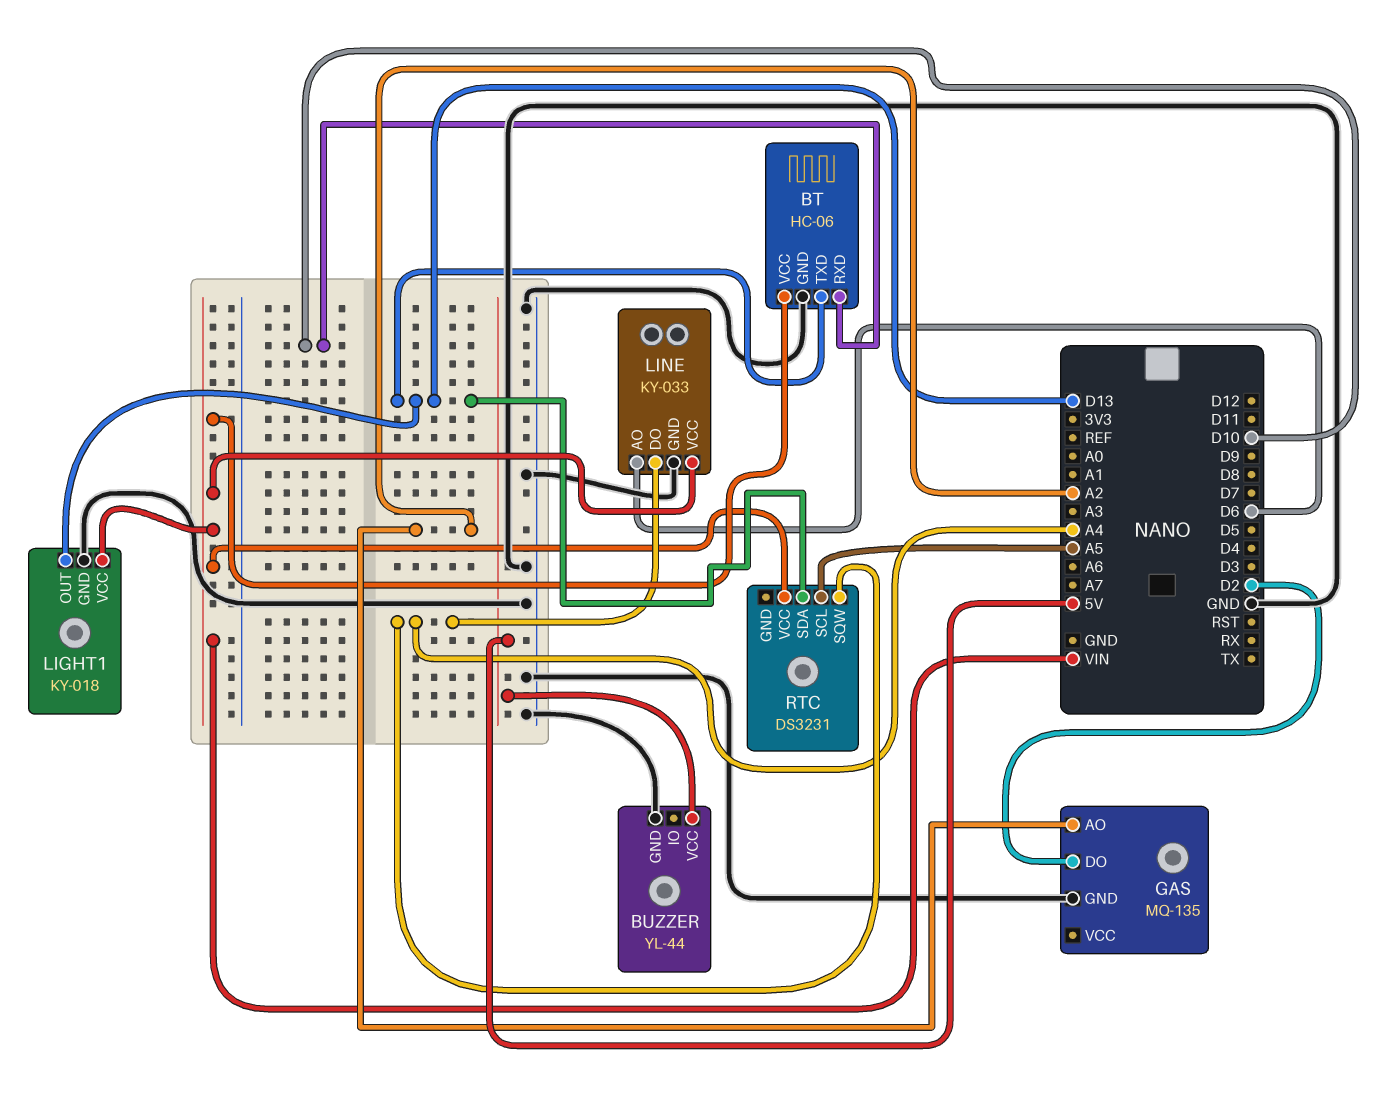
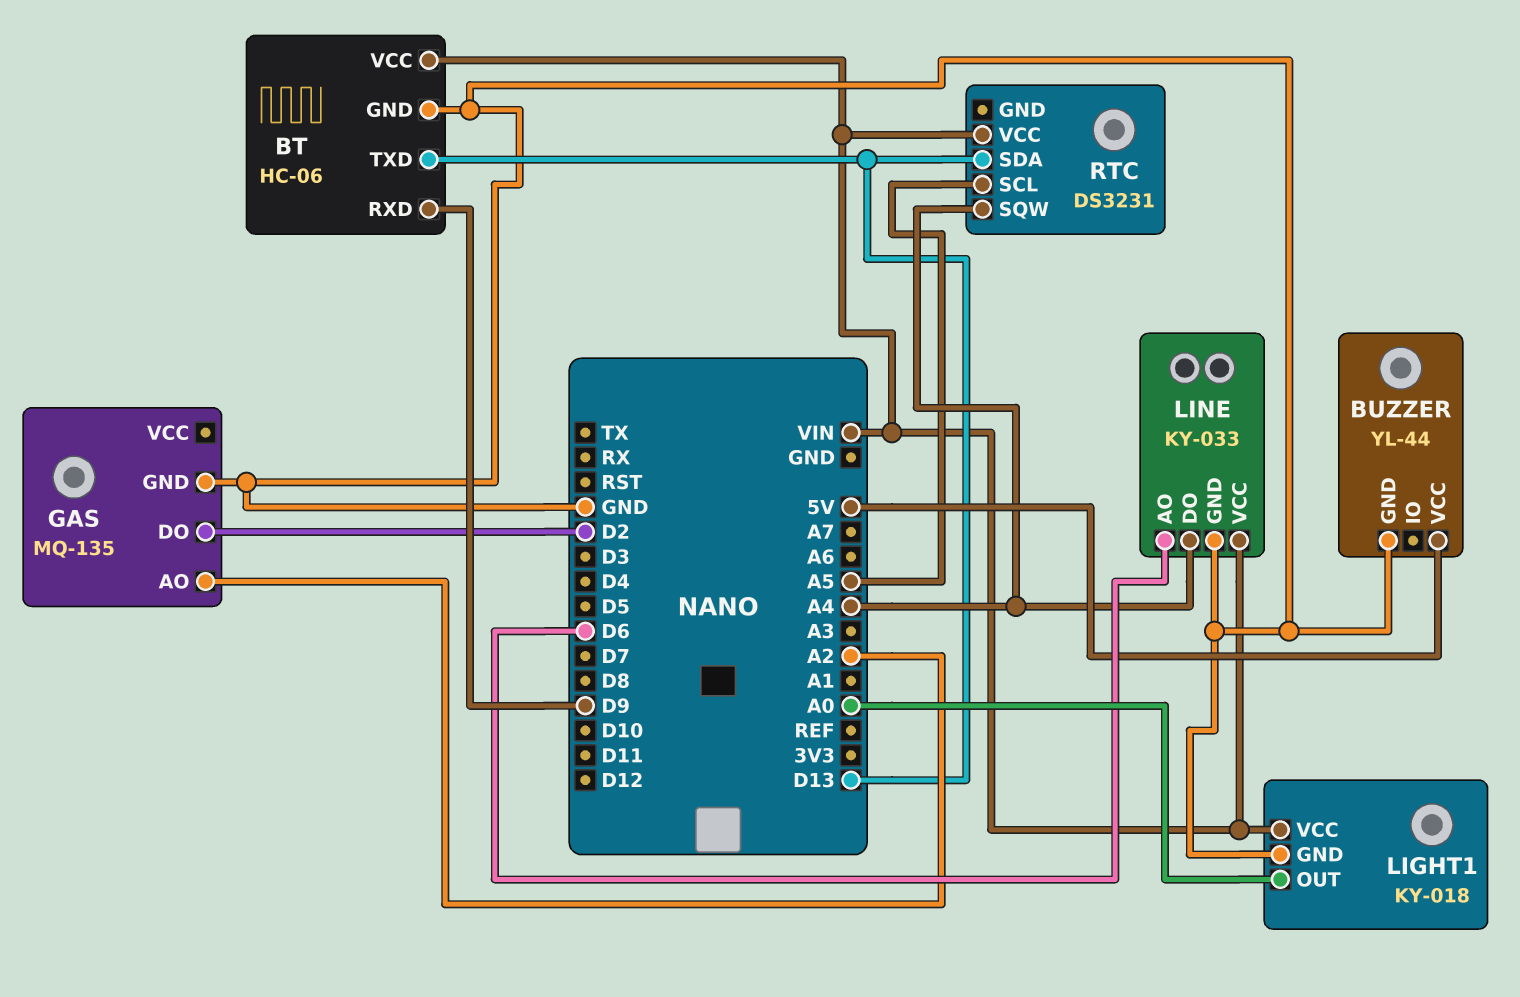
BT pin RXD: D10 -> D9
LIGHT1 pin OUT: D13 -> A0

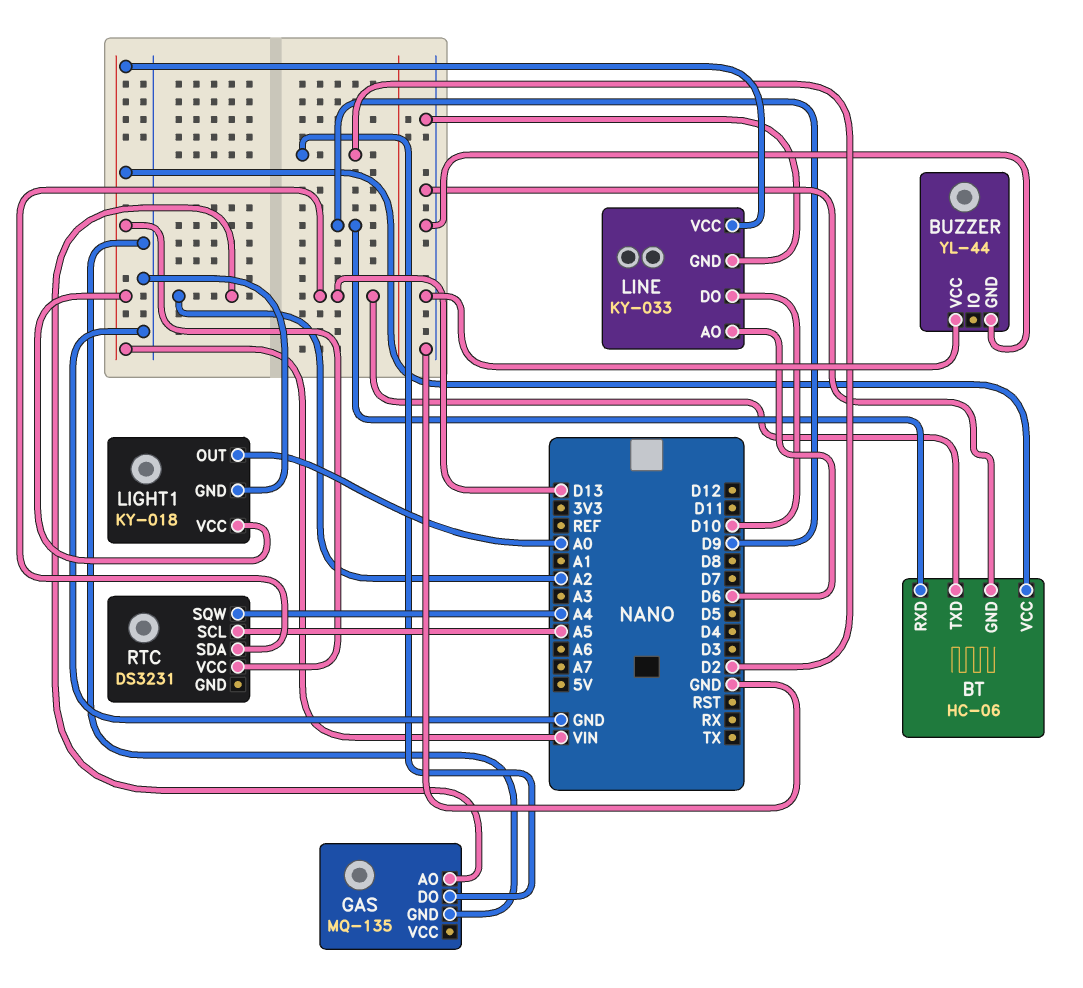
BUZZER pin VCC: 5V -> GND
LINE pin DO: A4 -> D10

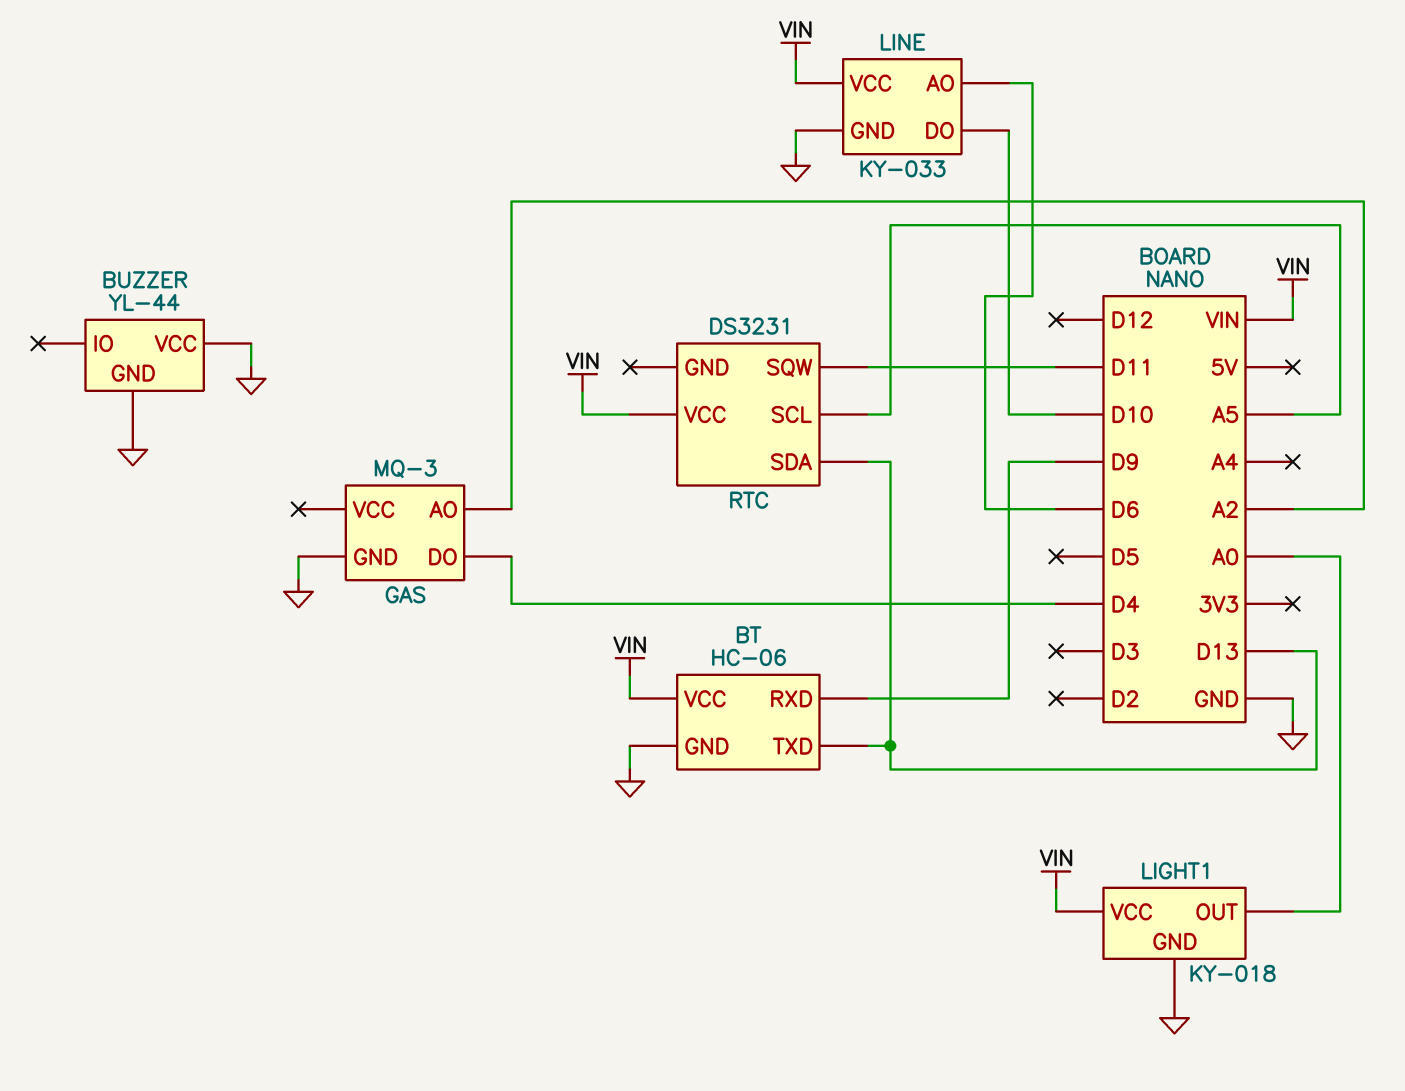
GAS: MQ-135 -> MQ-3
GAS pin DO: D2 -> D4
RTC pin SQW: A4 -> D11

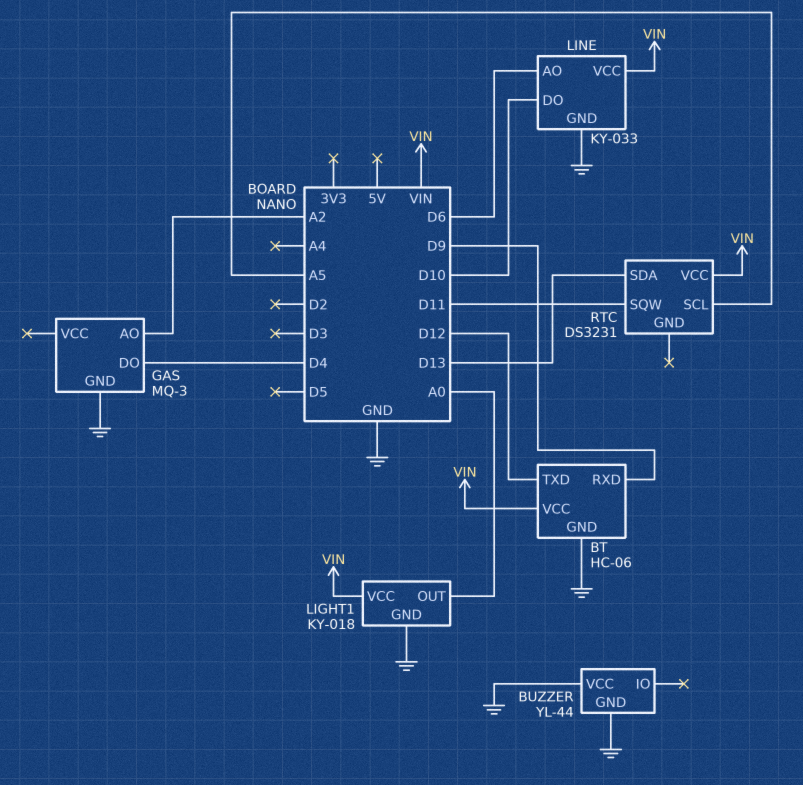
BT pin TXD: D13 -> D12

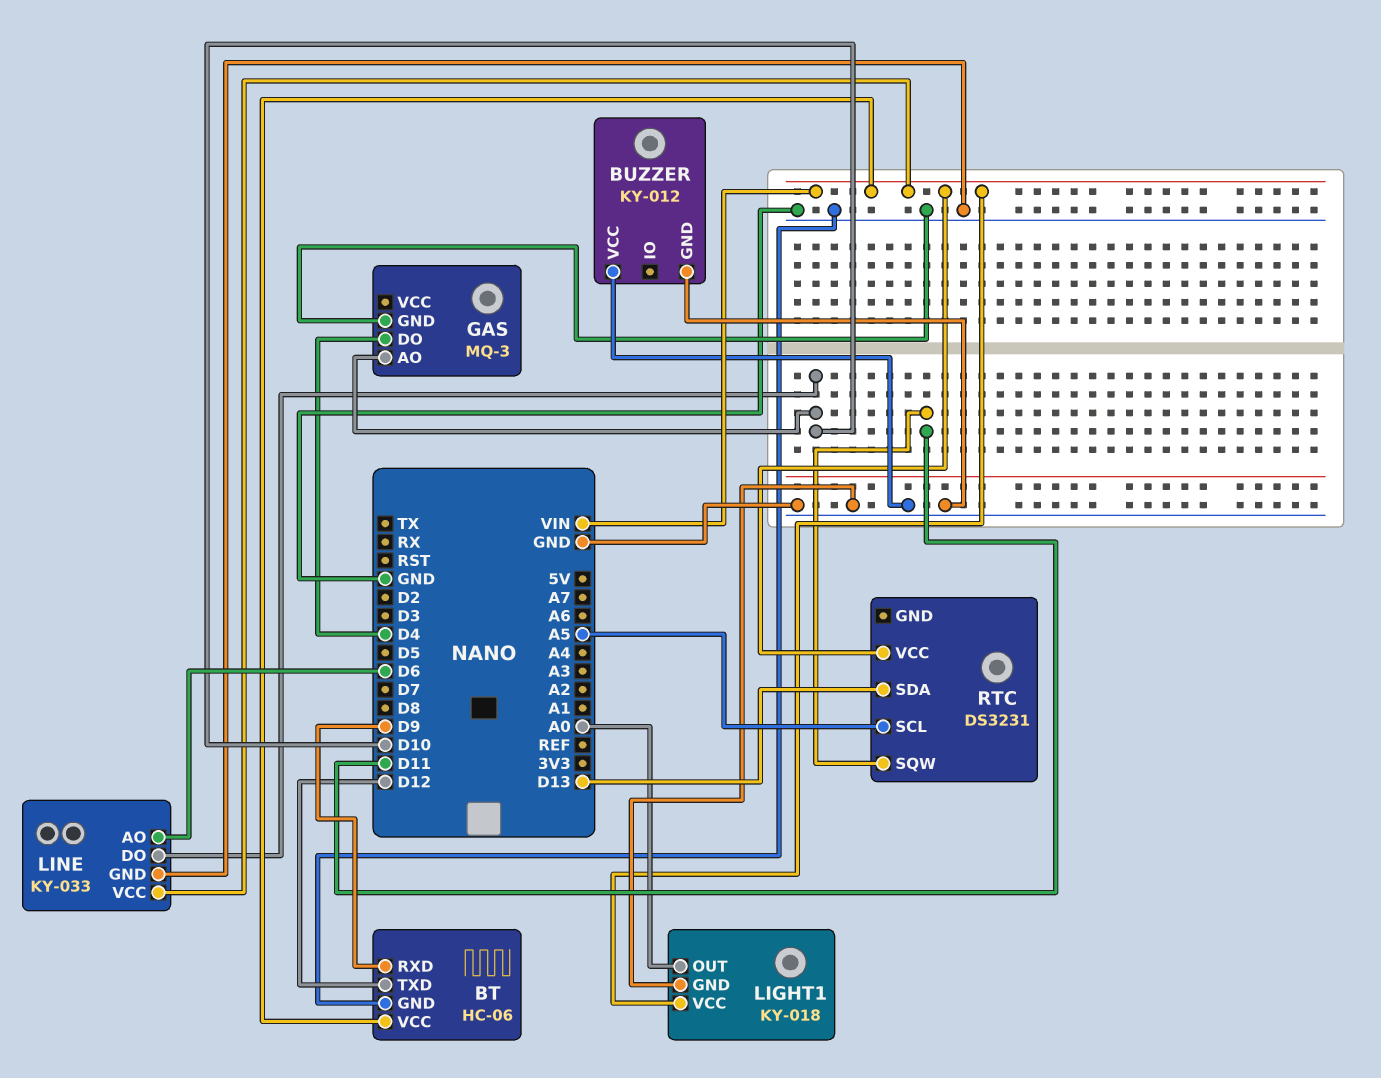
BUZZER: YL-44 -> KY-012
GAS pin AO: A2 -> D10

